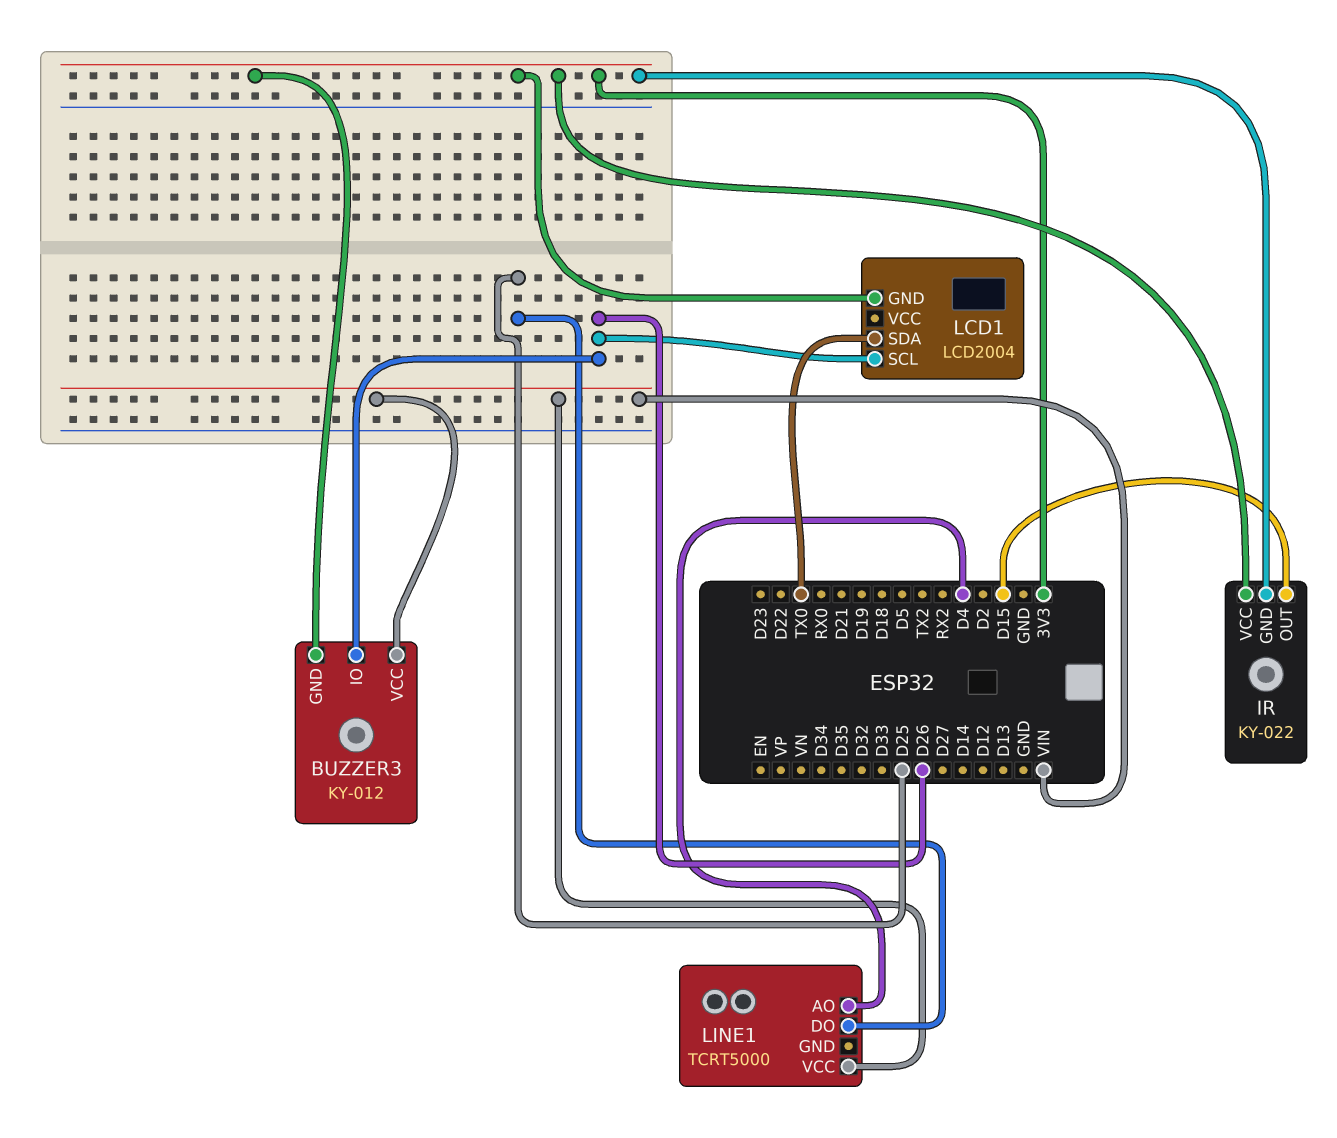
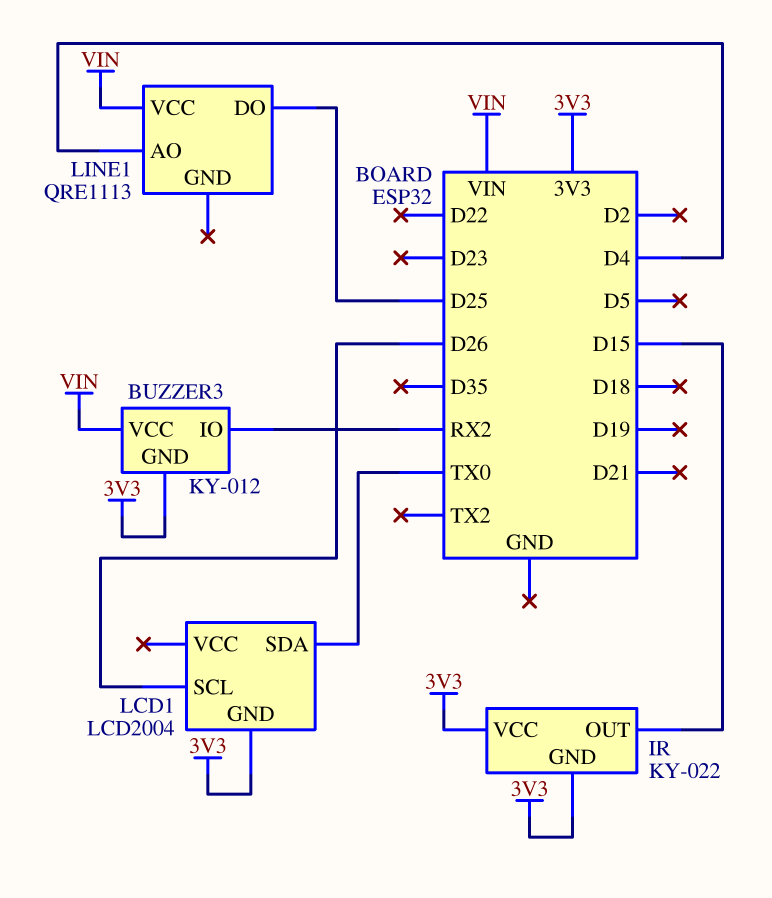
BUZZER3 pin IO: D26 -> RX2
LINE1: TCRT5000 -> QRE1113

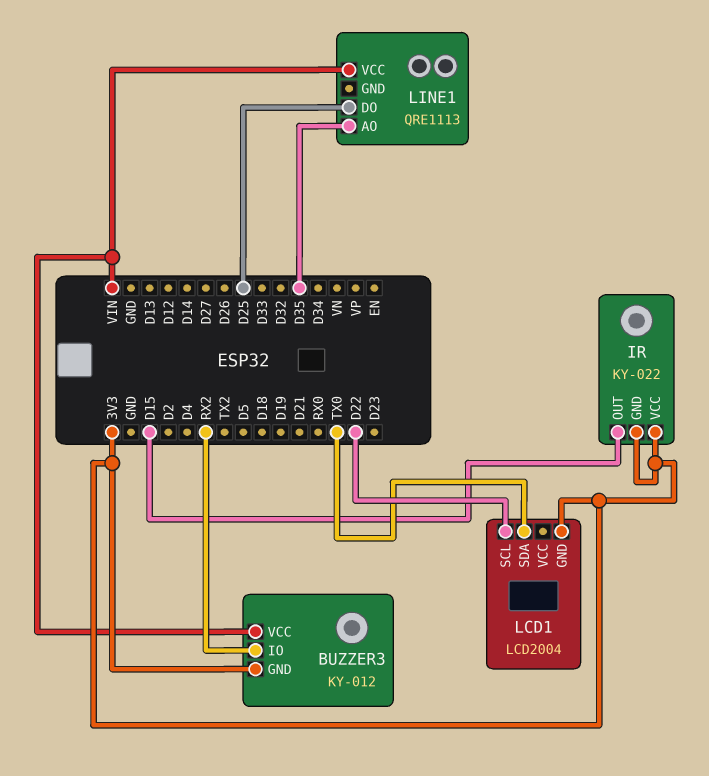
LCD1 pin SCL: D26 -> D22
LINE1 pin AO: D4 -> D35

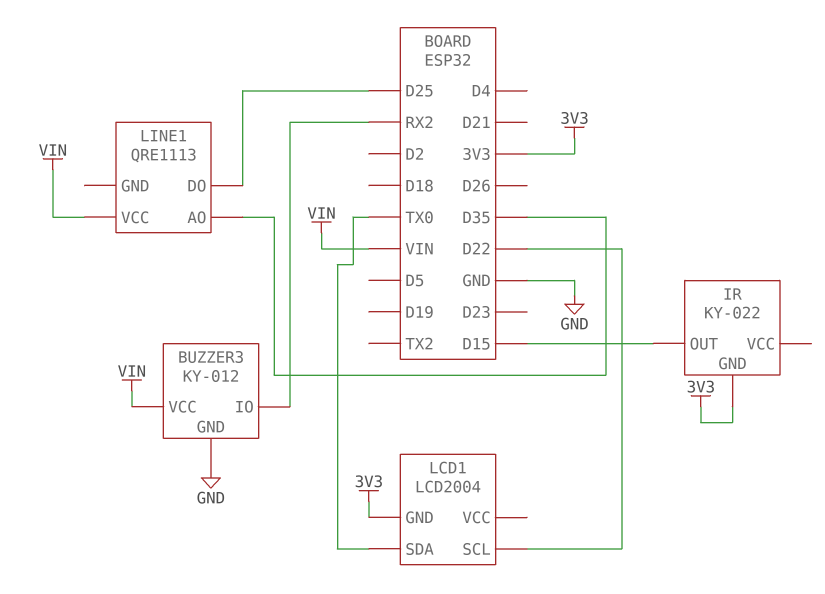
BUZZER3 pin GND: 3V3 -> GND
IR pin VCC: 3V3 -> none

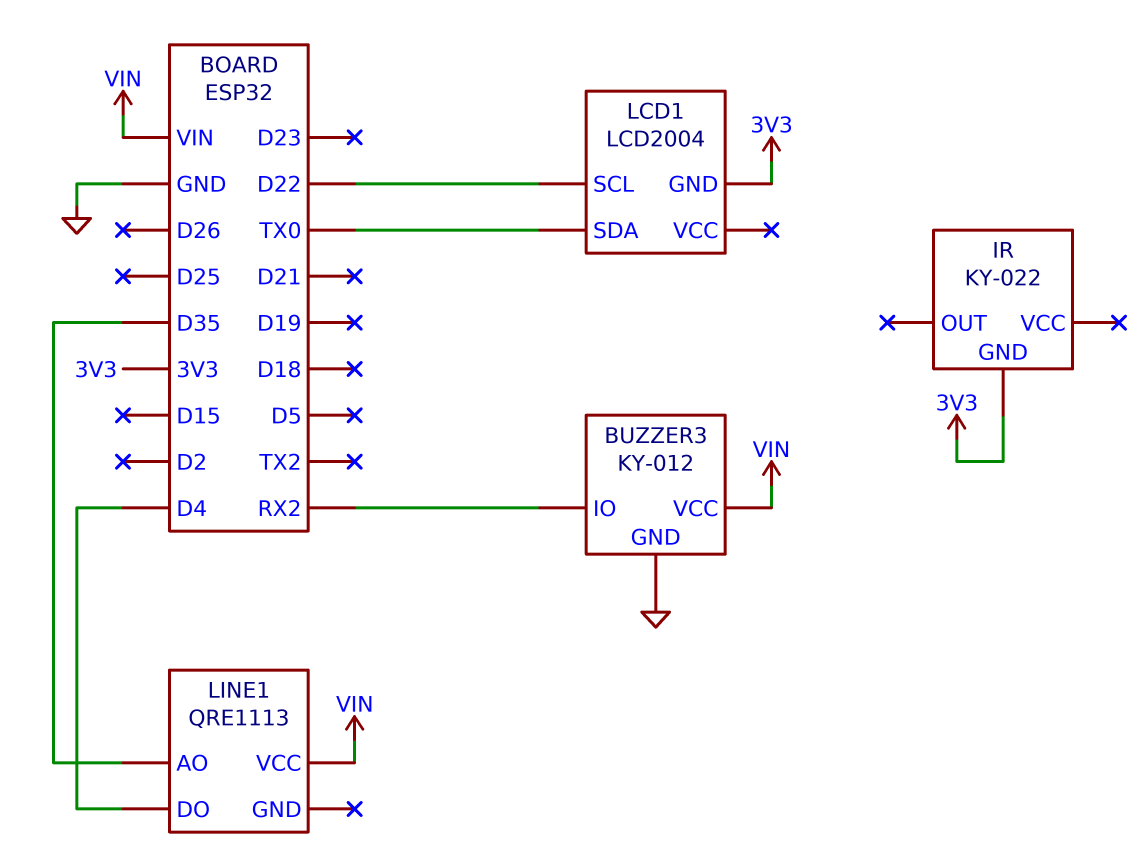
IR pin OUT: D15 -> none
LINE1 pin DO: D25 -> D4

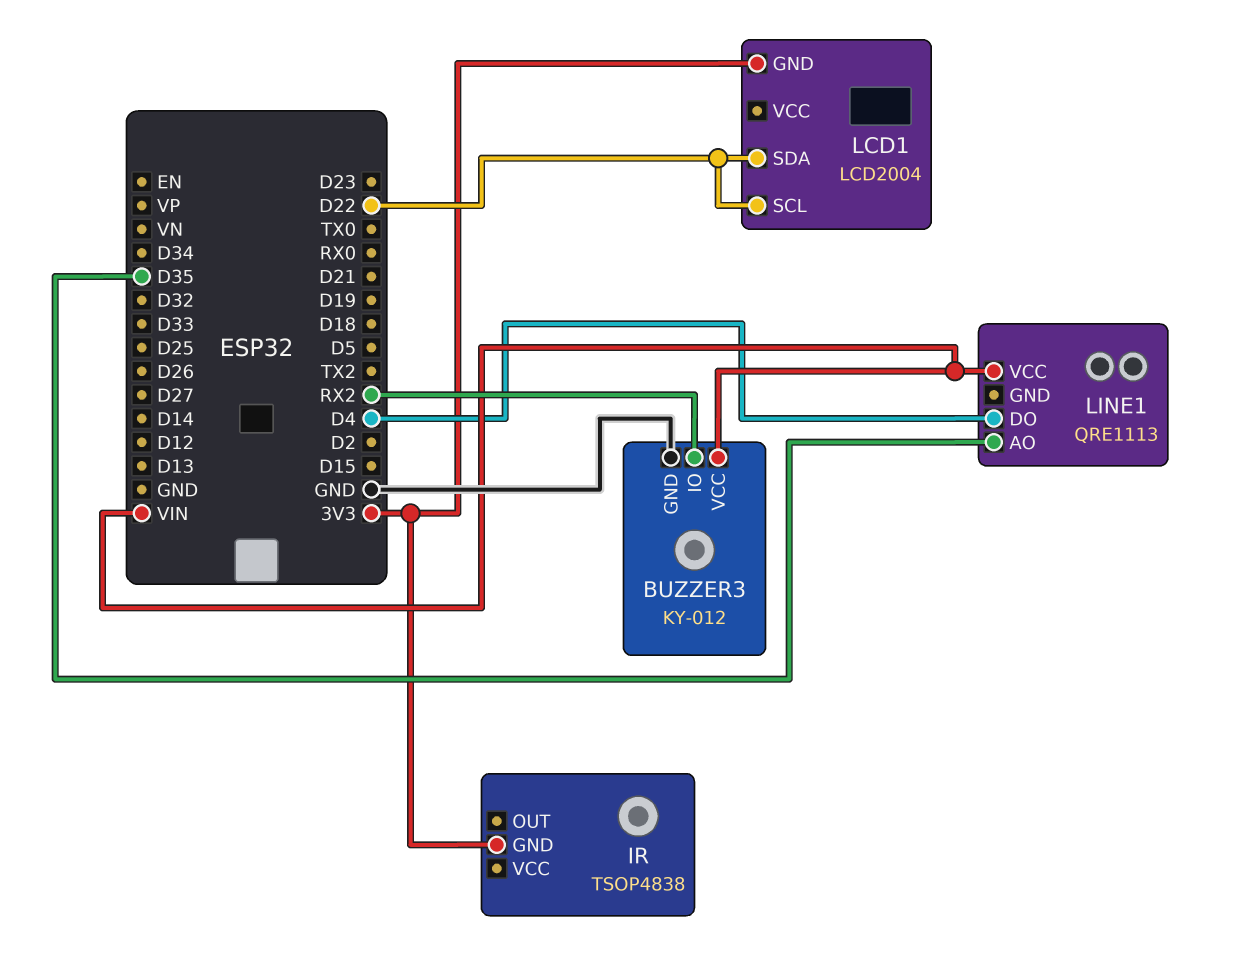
IR: KY-022 -> TSOP4838
LCD1 pin SDA: TX0 -> D22

